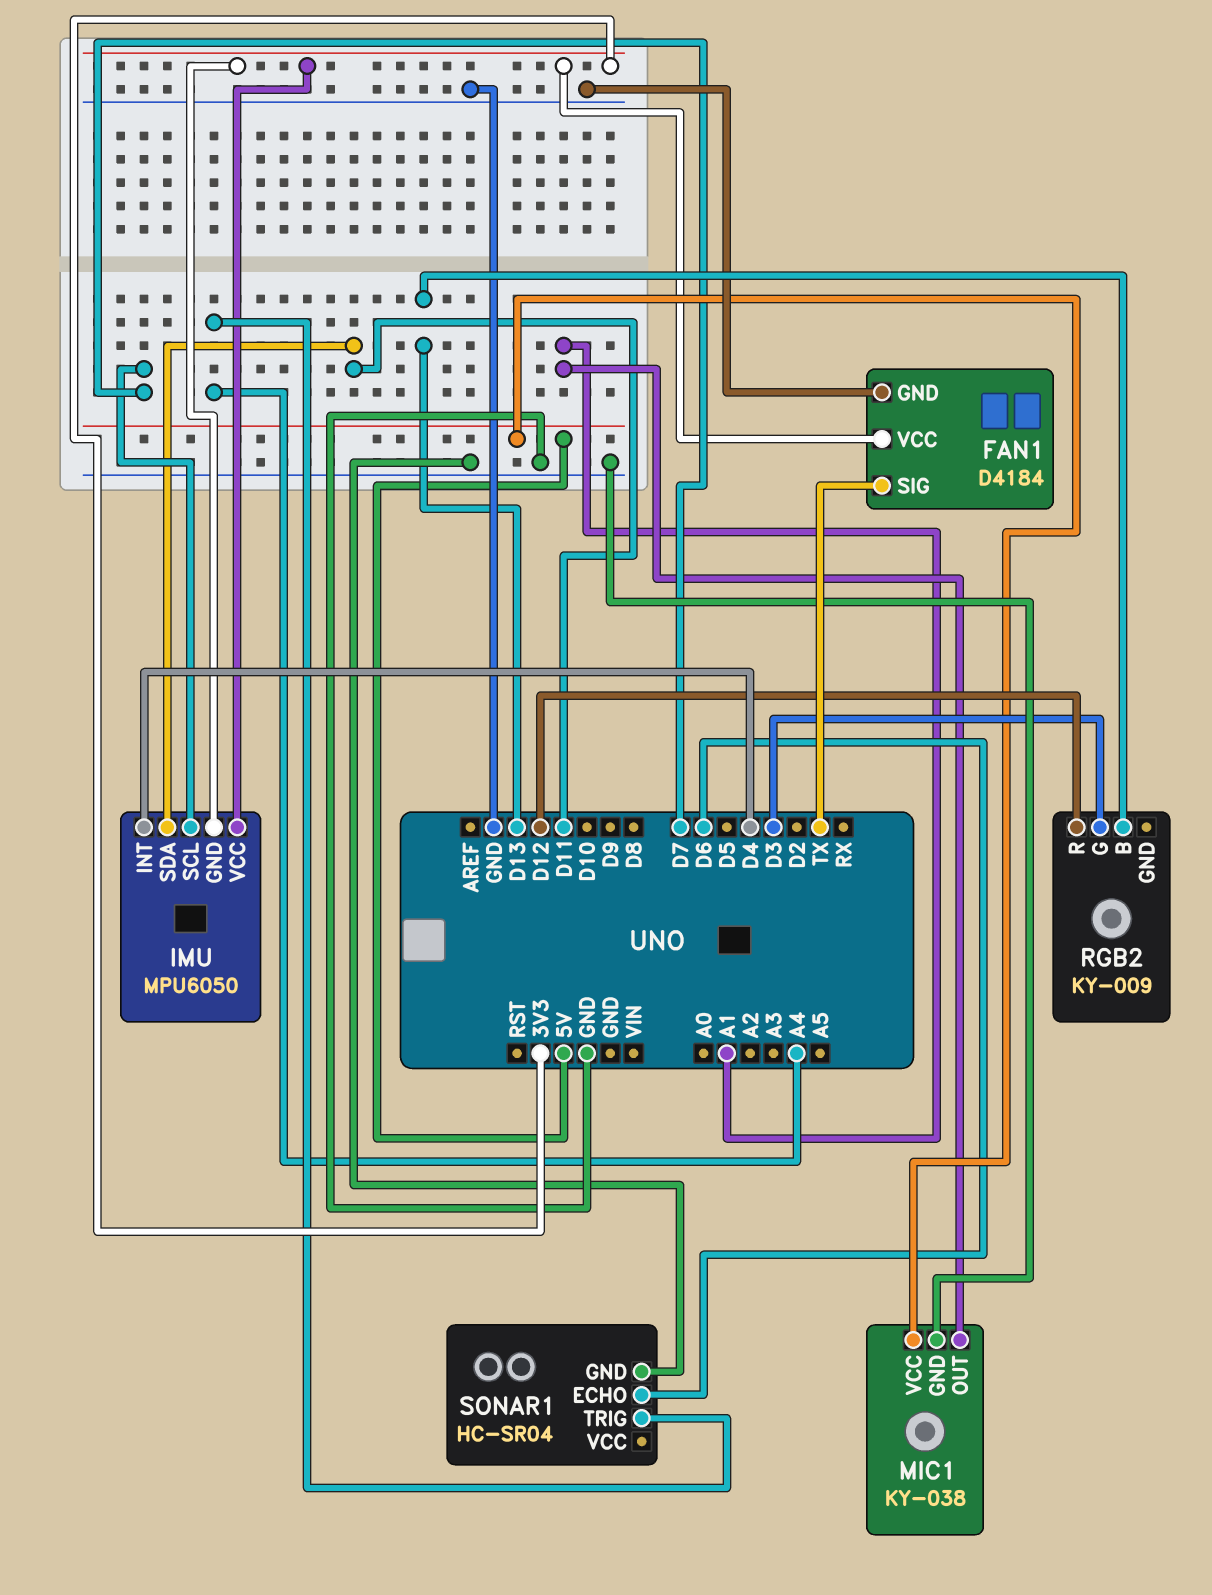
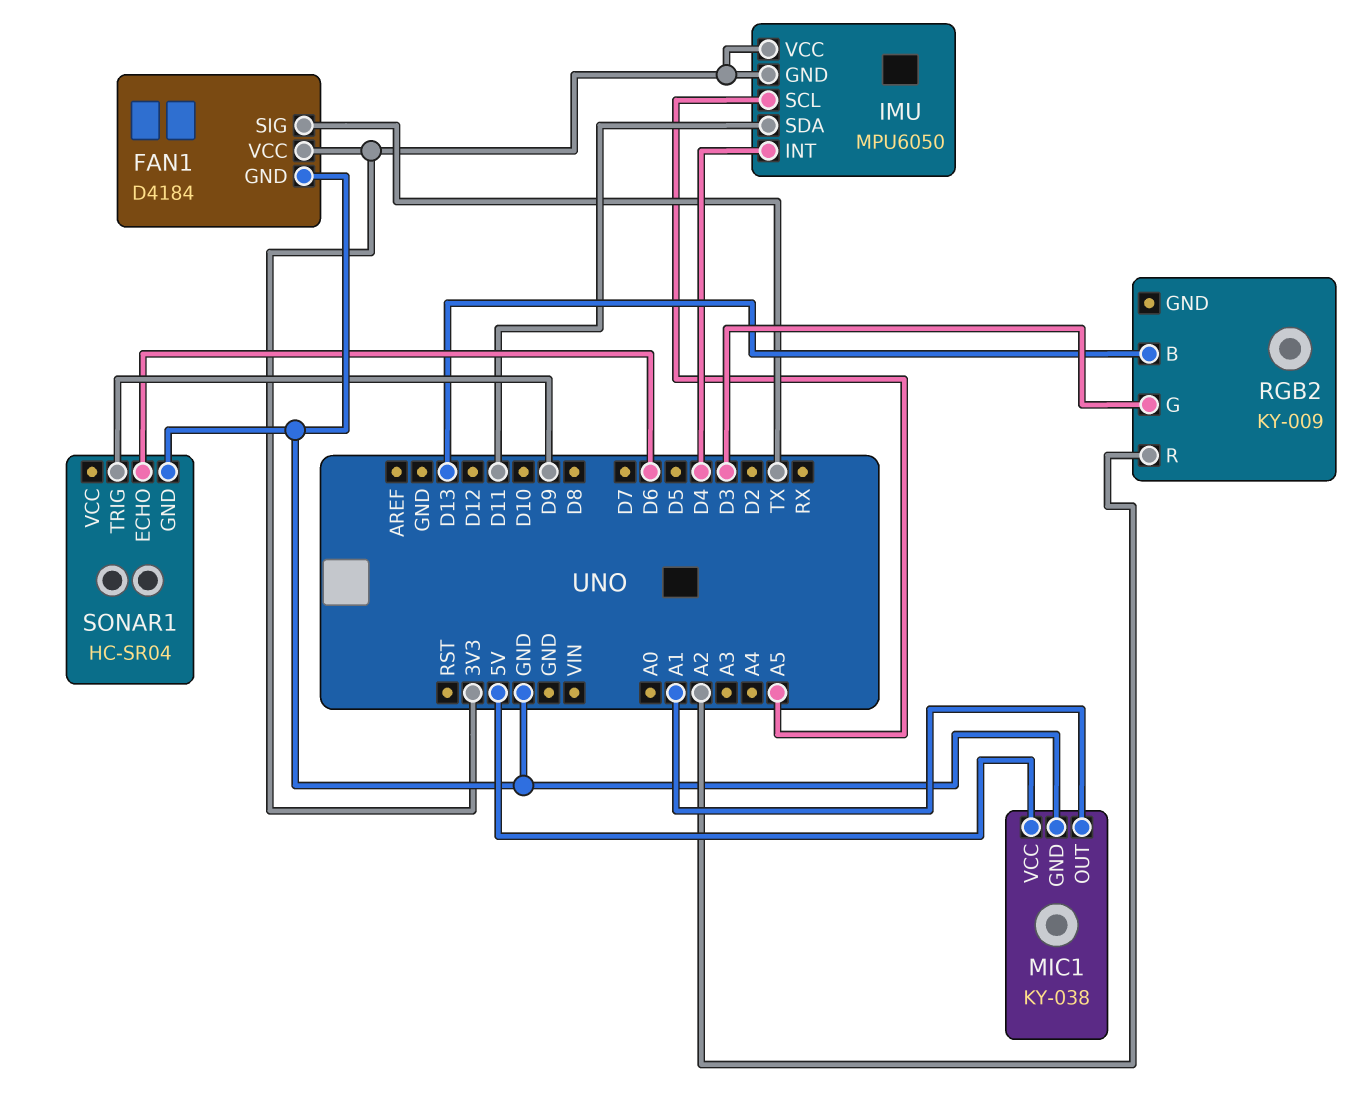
IMU pin SCL: D7 -> A5
RGB2 pin R: D12 -> A2
SONAR1 pin TRIG: A4 -> D9

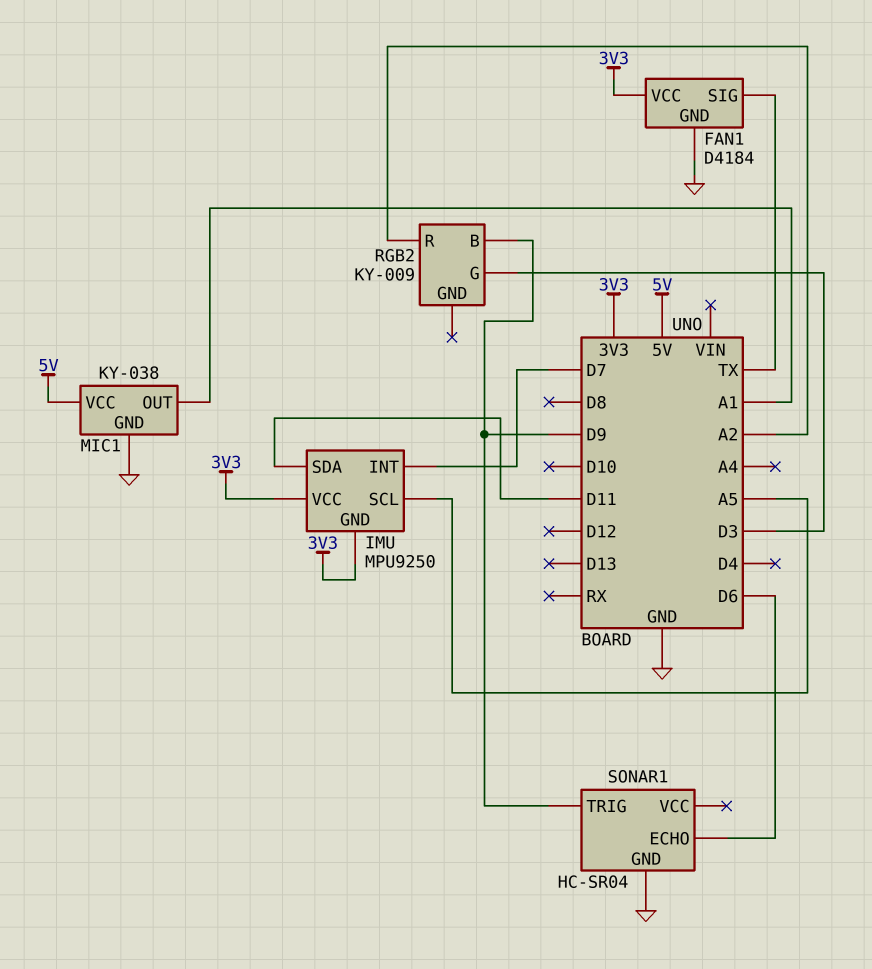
IMU: MPU6050 -> MPU9250
IMU pin INT: D4 -> D7
RGB2 pin B: D13 -> D9

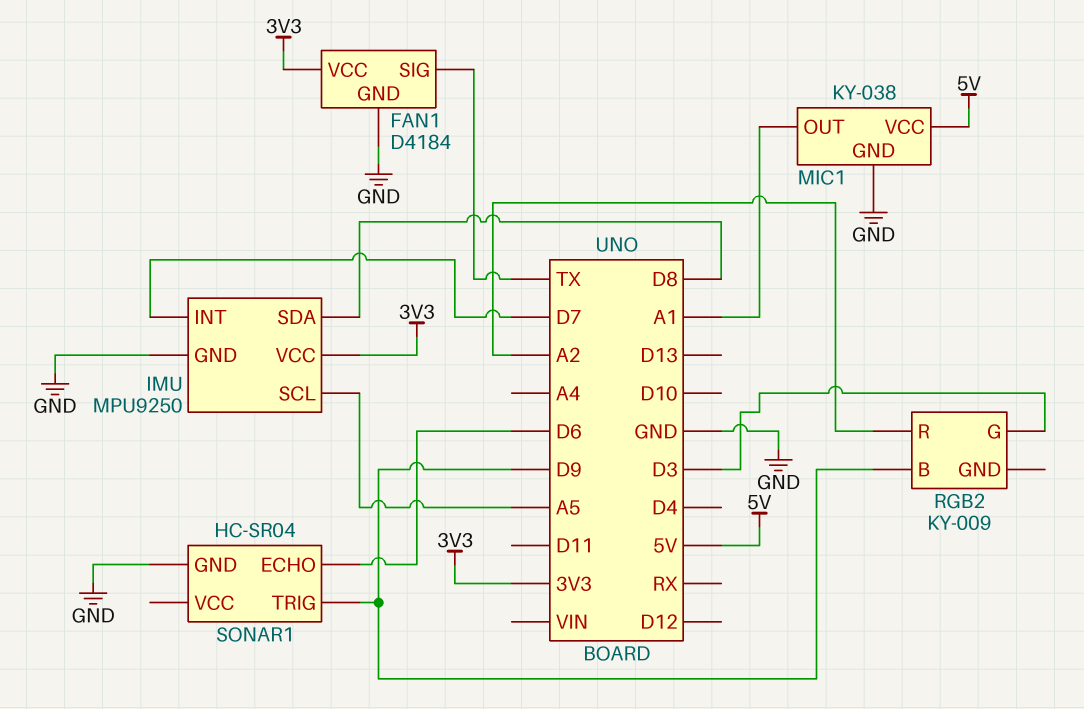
IMU pin GND: 3V3 -> GND
IMU pin SDA: D11 -> D8

